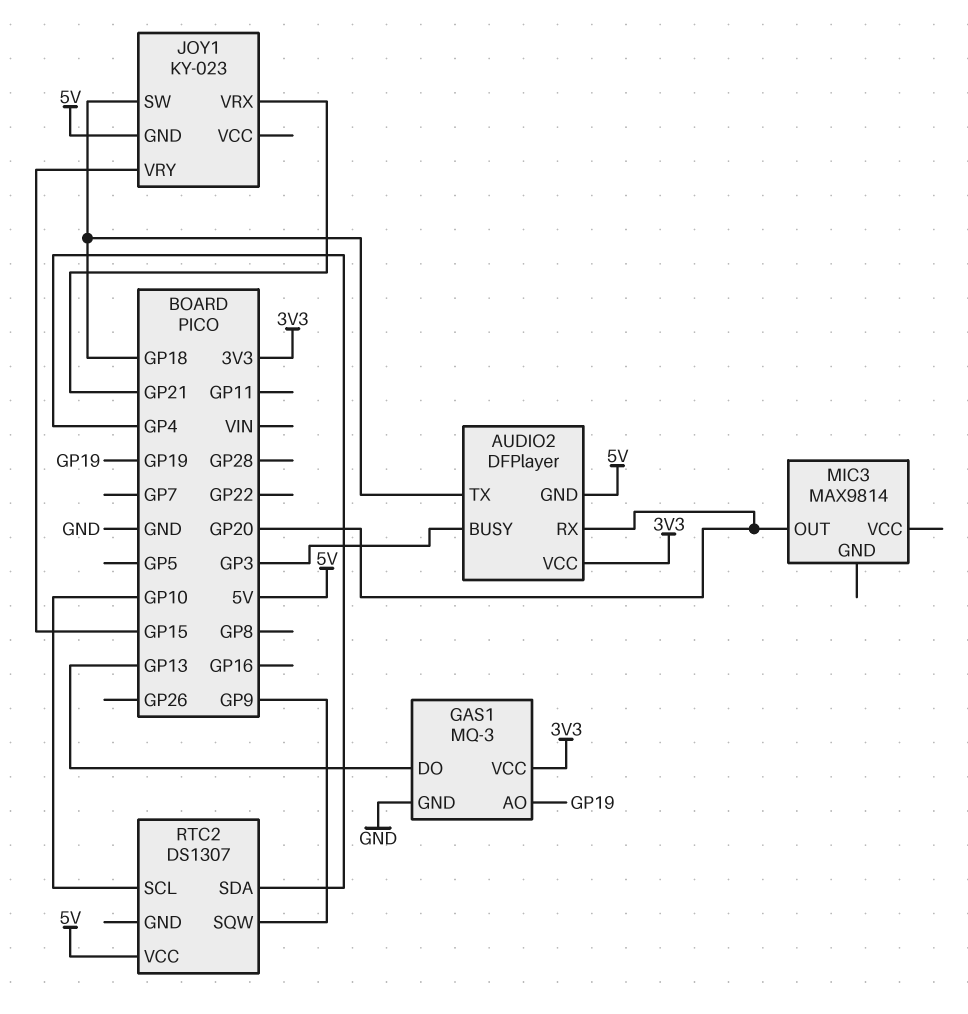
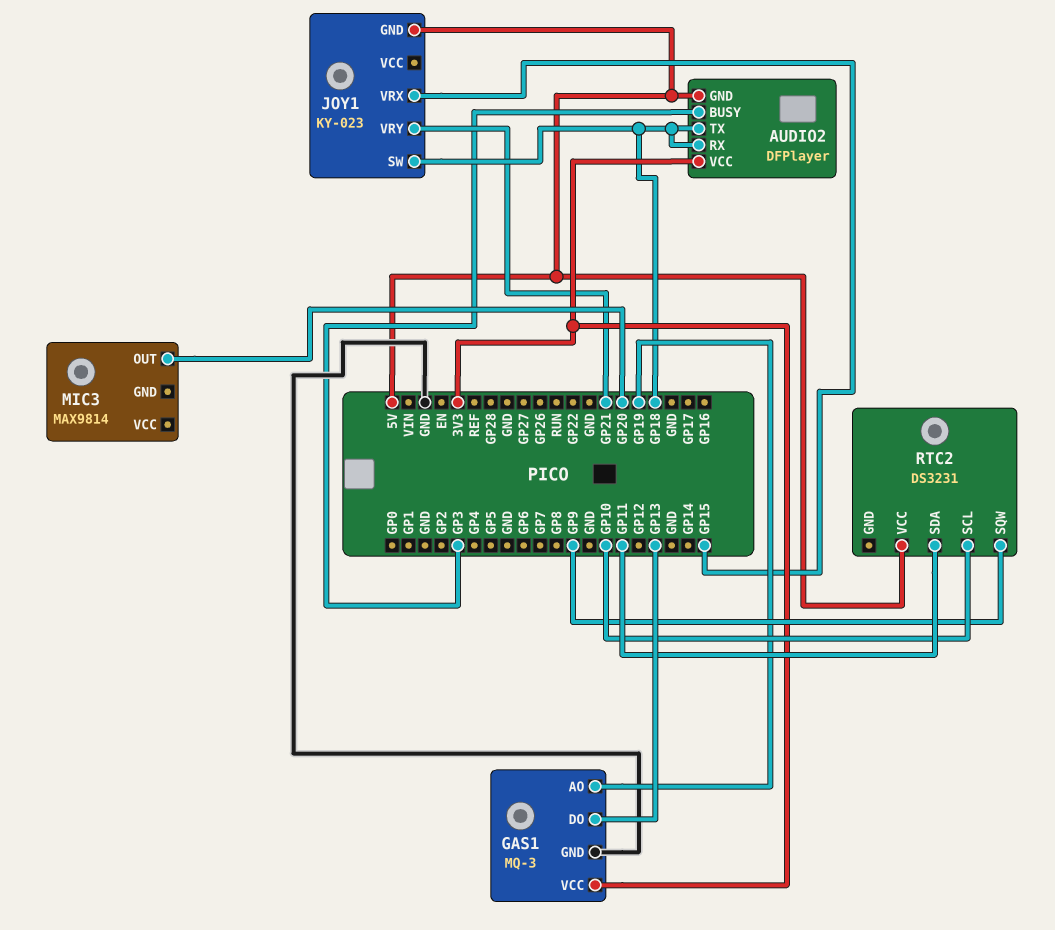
AUDIO2 pin RX: GP20 -> GP18
JOY1 pin VRX: GP21 -> GP15
JOY1 pin VRY: GP15 -> GP21
RTC2: DS1307 -> DS3231
RTC2 pin SDA: GP4 -> GP11

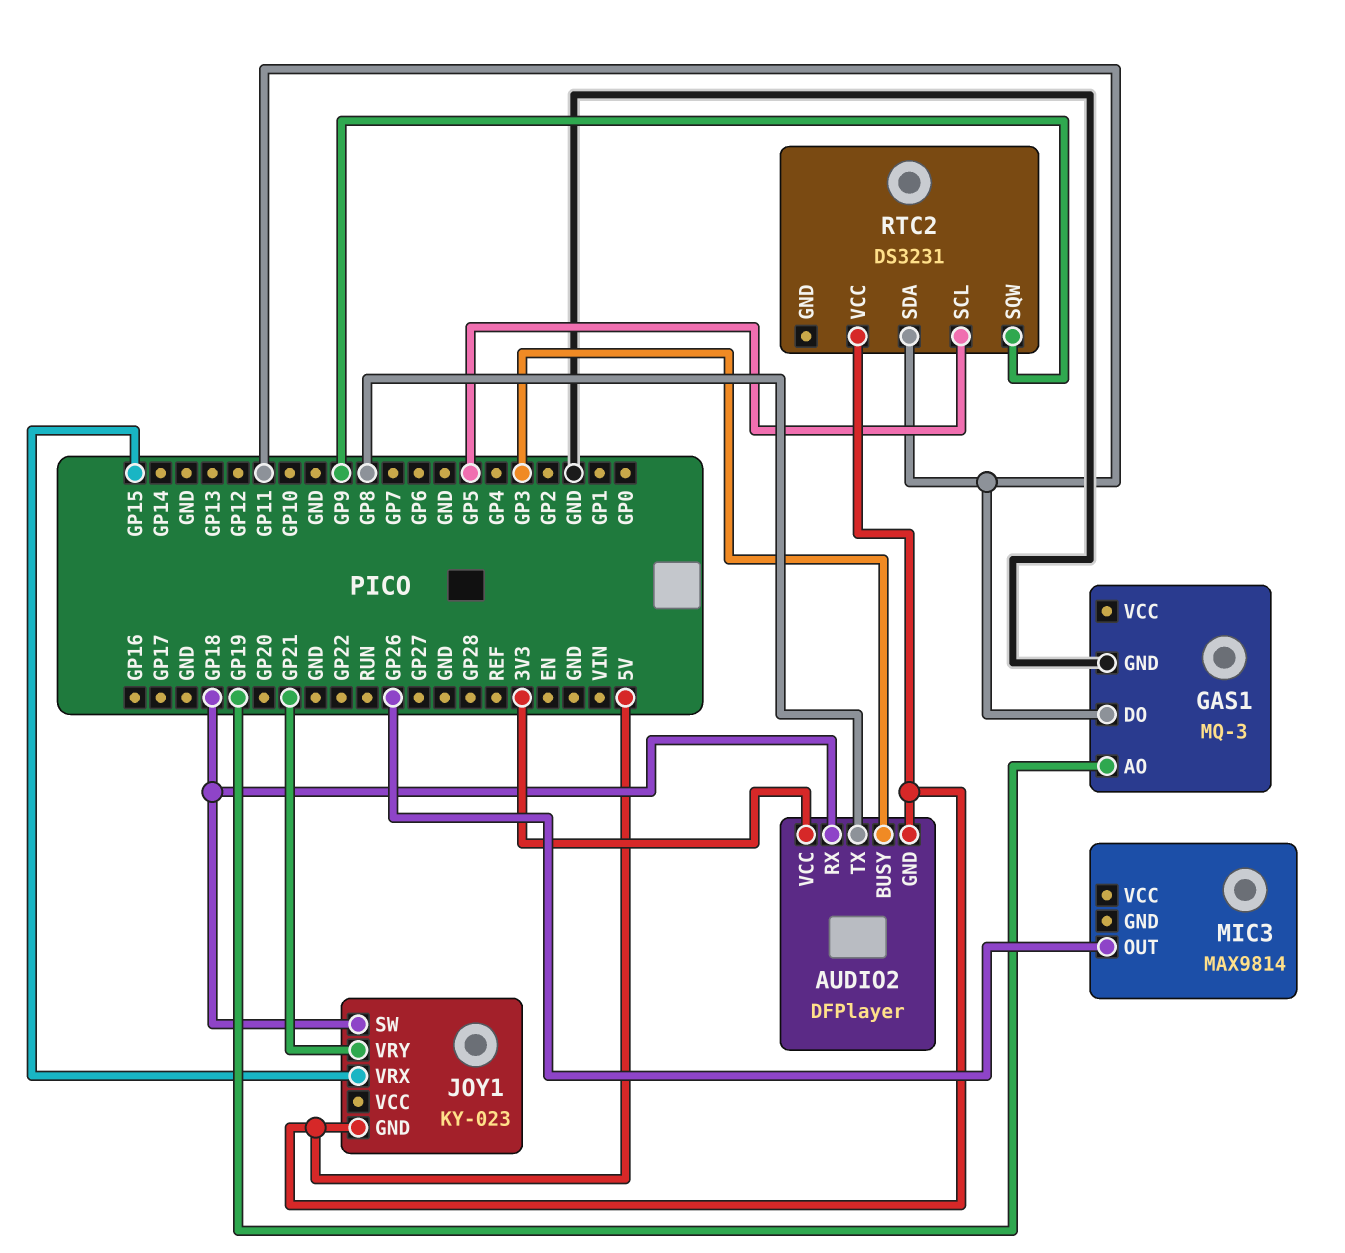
AUDIO2 pin TX: GP18 -> GP8
GAS1 pin DO: GP13 -> GP11
GAS1 pin VCC: 3V3 -> none
MIC3 pin OUT: GP20 -> GP26
RTC2 pin SCL: GP10 -> GP5

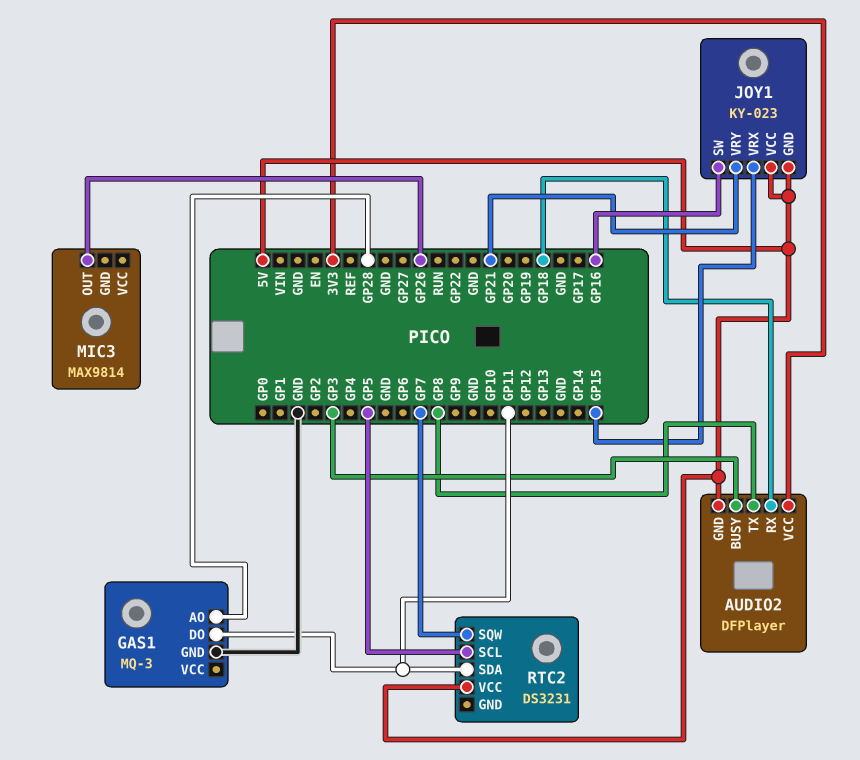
GAS1 pin AO: GP19 -> GP28
JOY1 pin SW: GP18 -> GP16
JOY1 pin VCC: none -> 5V
RTC2 pin SQW: GP9 -> GP7

